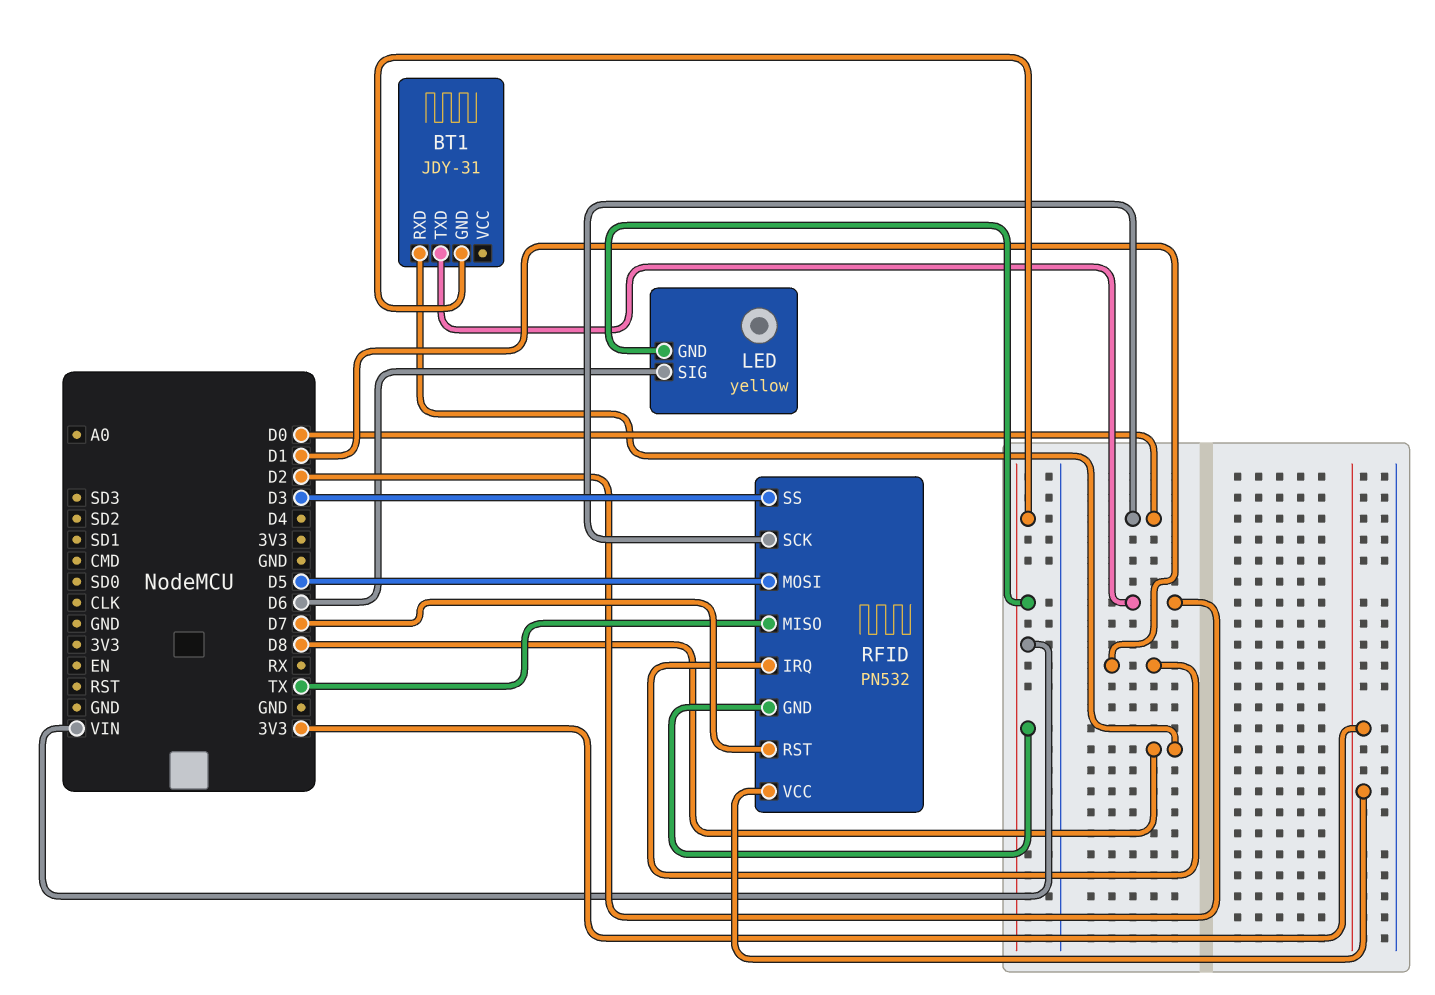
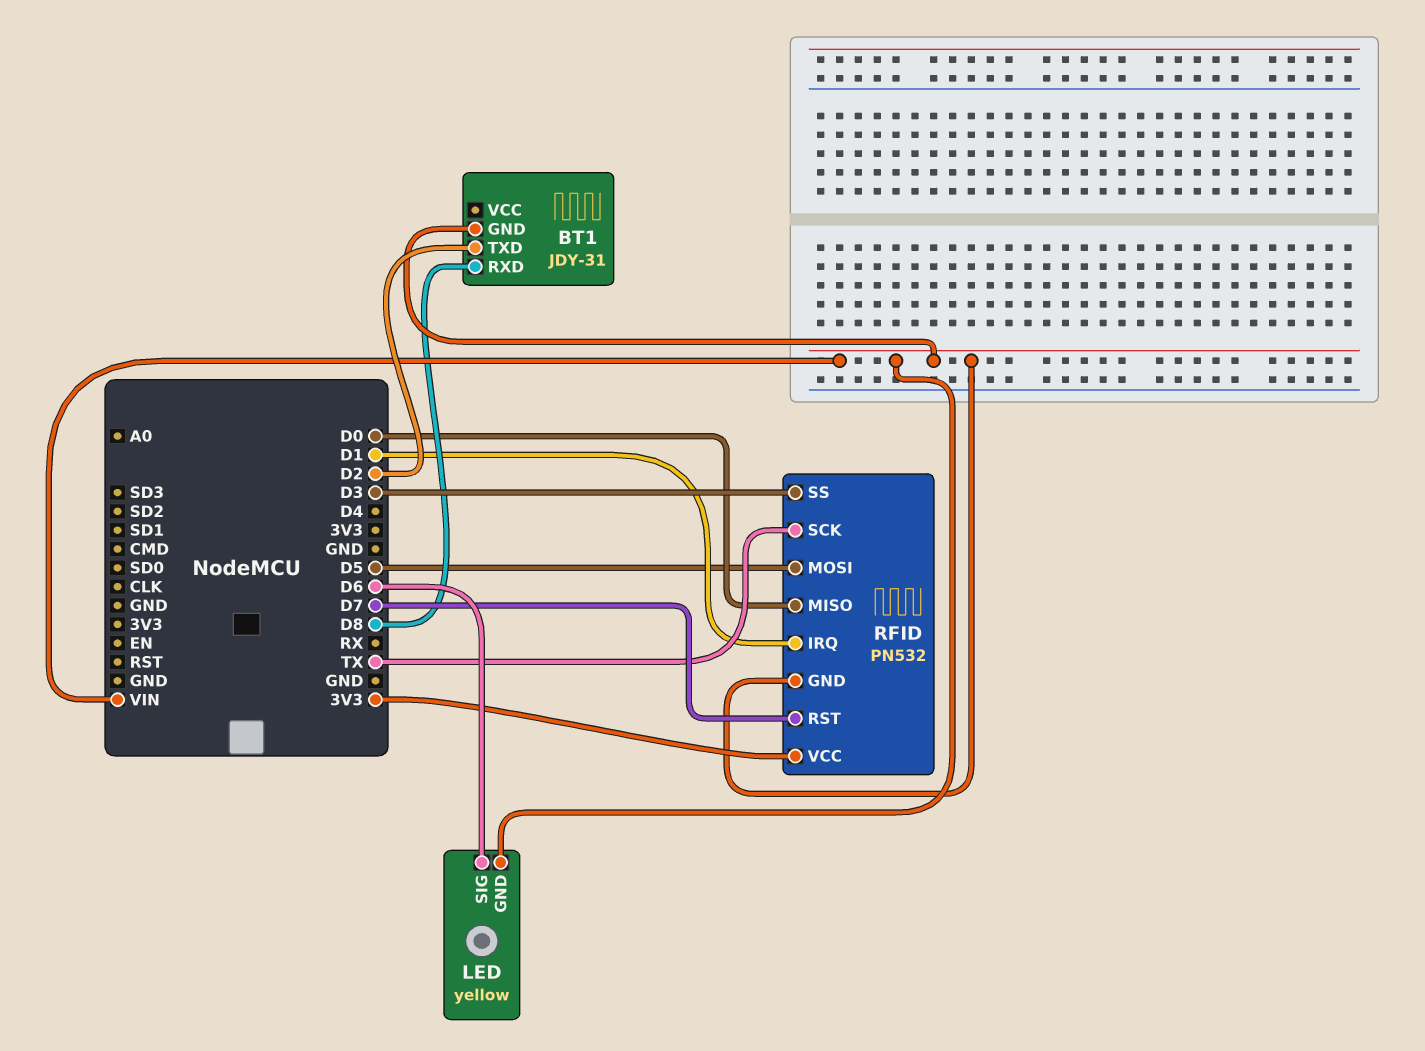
RFID pin MISO: TX -> D0
RFID pin SCK: D0 -> TX

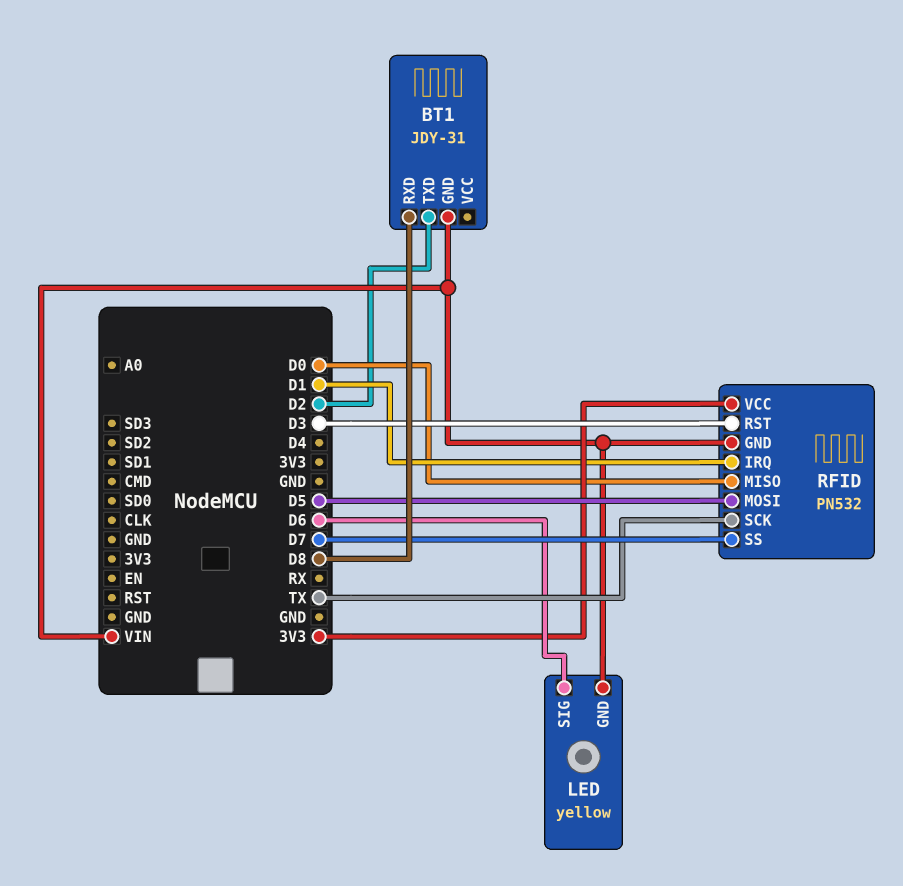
RFID pin RST: D7 -> D3
RFID pin SS: D3 -> D7

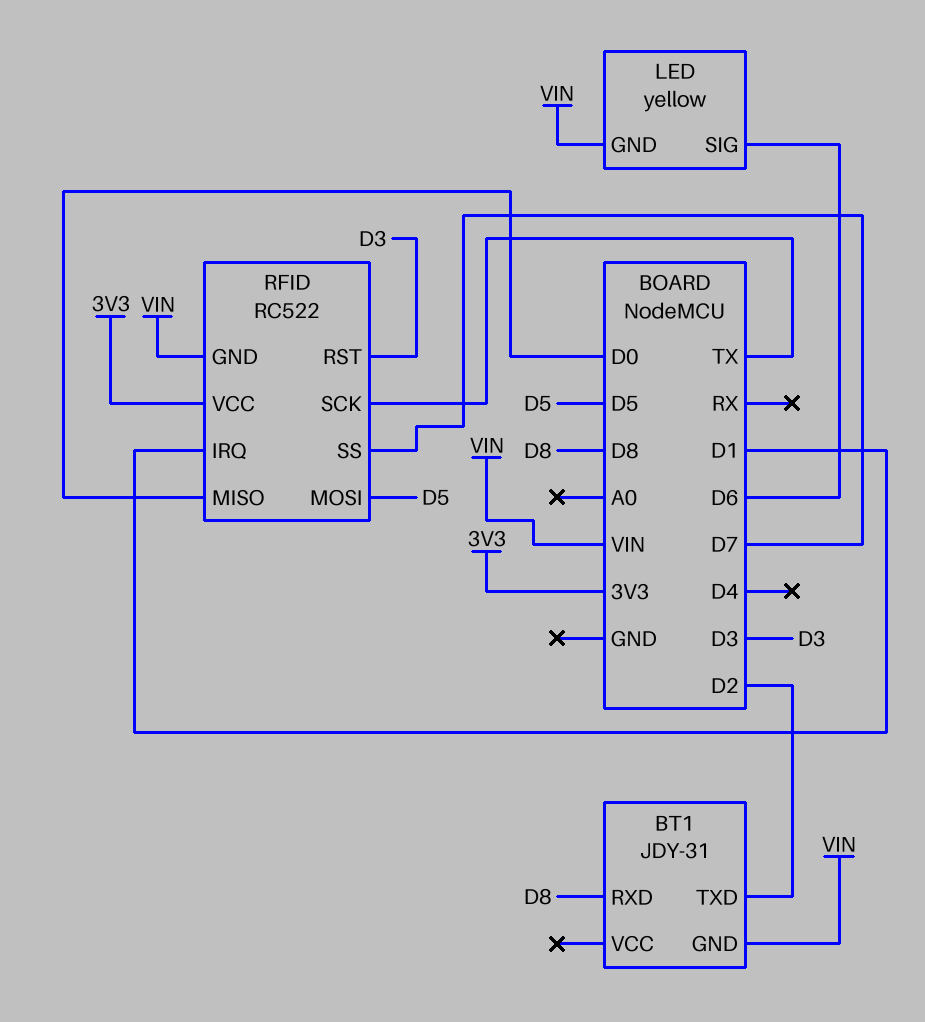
RFID: PN532 -> RC522

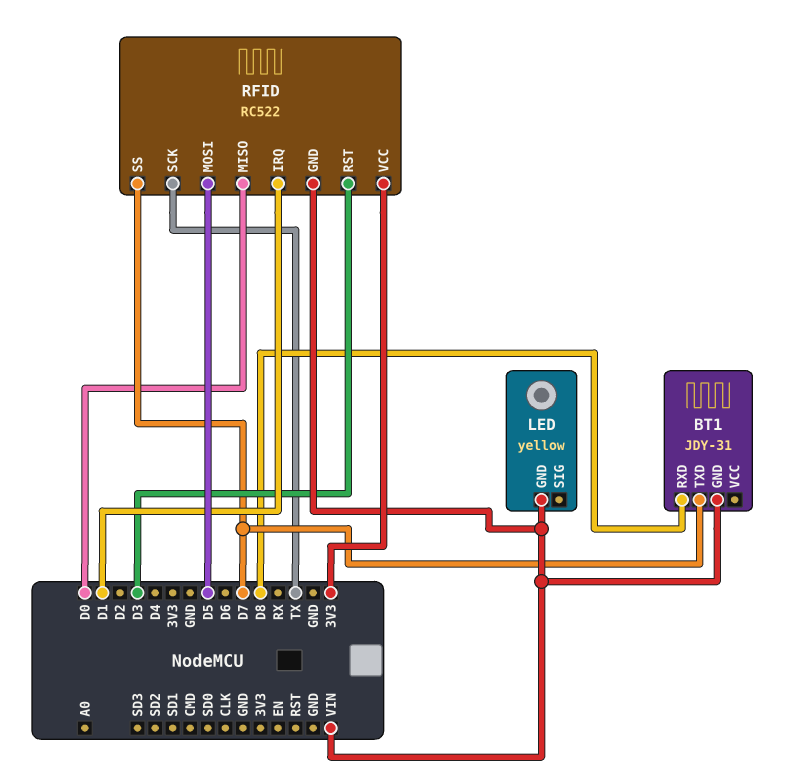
BT1 pin TXD: D2 -> D7
LED pin SIG: D6 -> none

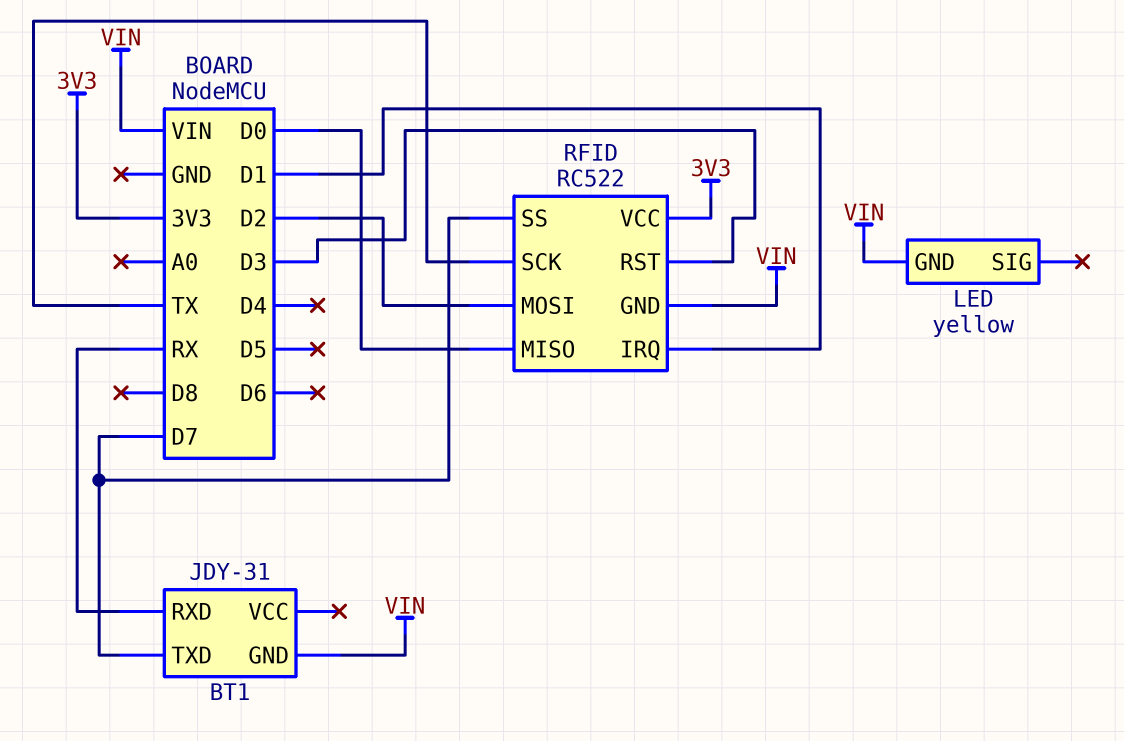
BT1 pin RXD: D8 -> RX
RFID pin MOSI: D5 -> D2

